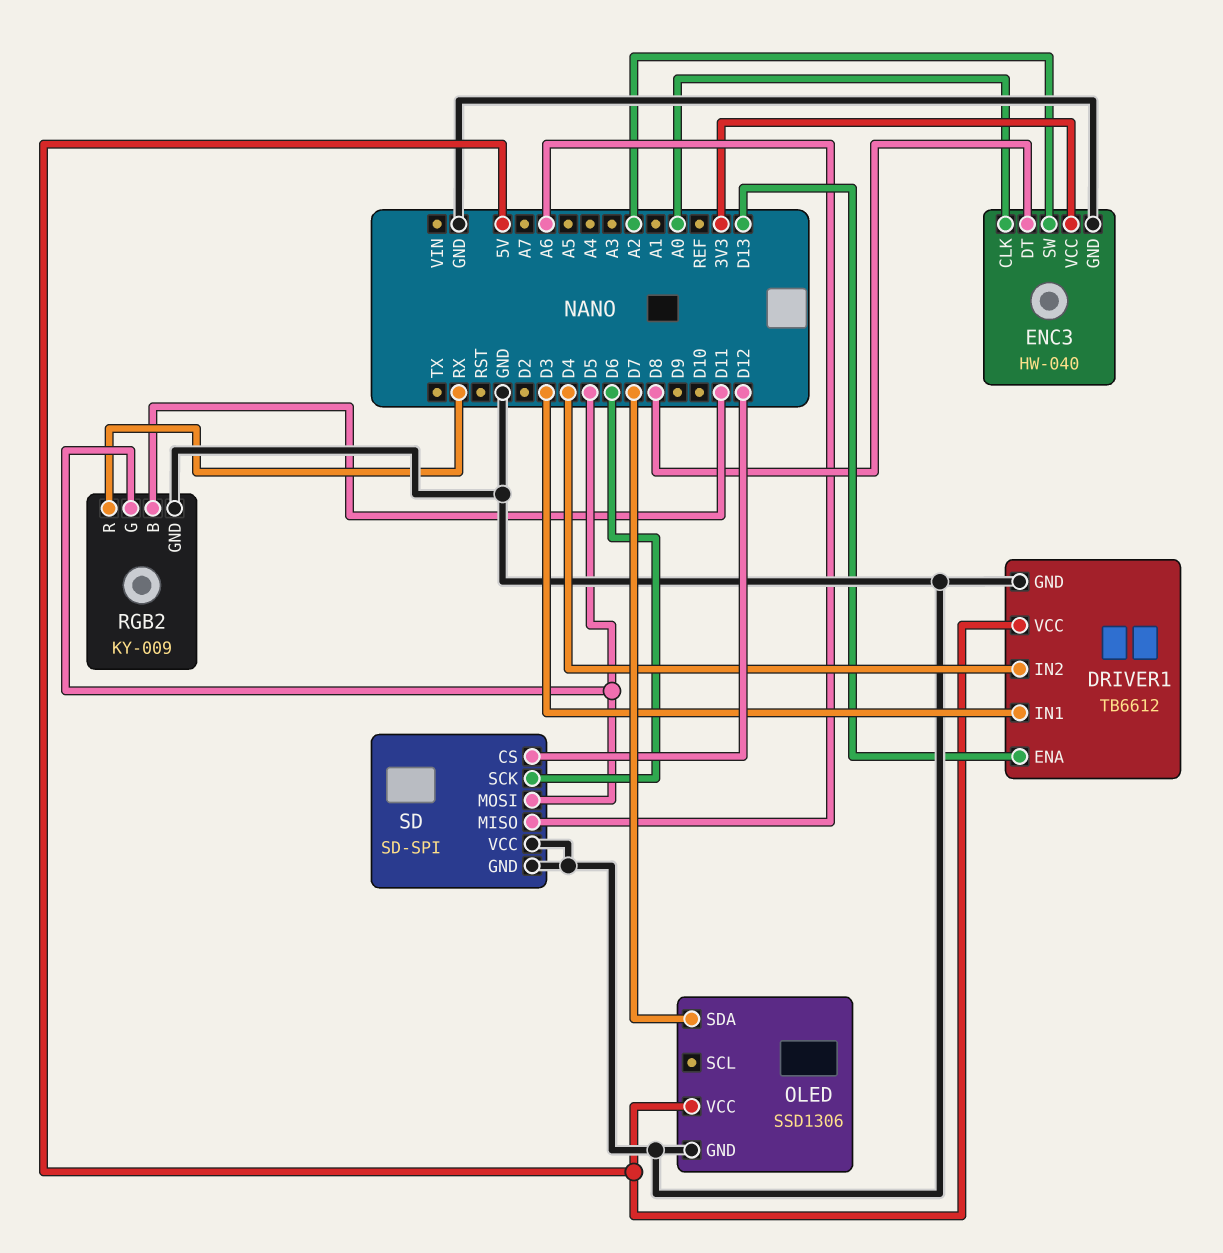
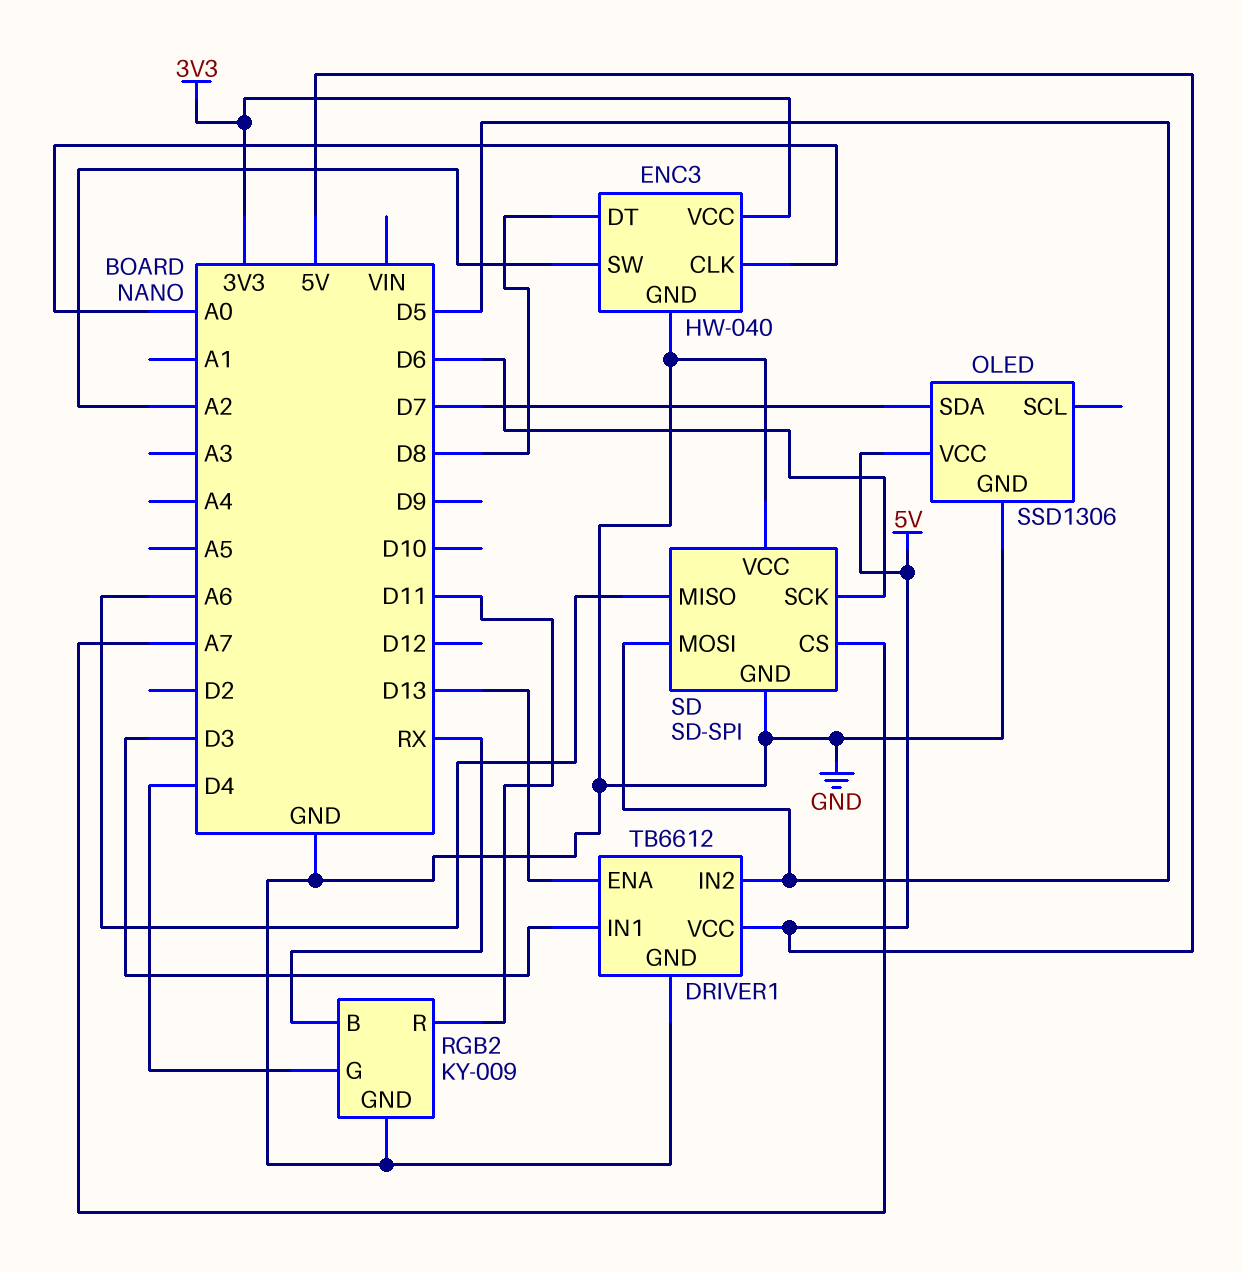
DRIVER1 pin IN2: D4 -> D5
RGB2 pin B: D11 -> RX
RGB2 pin G: D5 -> D4
RGB2 pin R: RX -> D11
SD pin CS: D12 -> A7

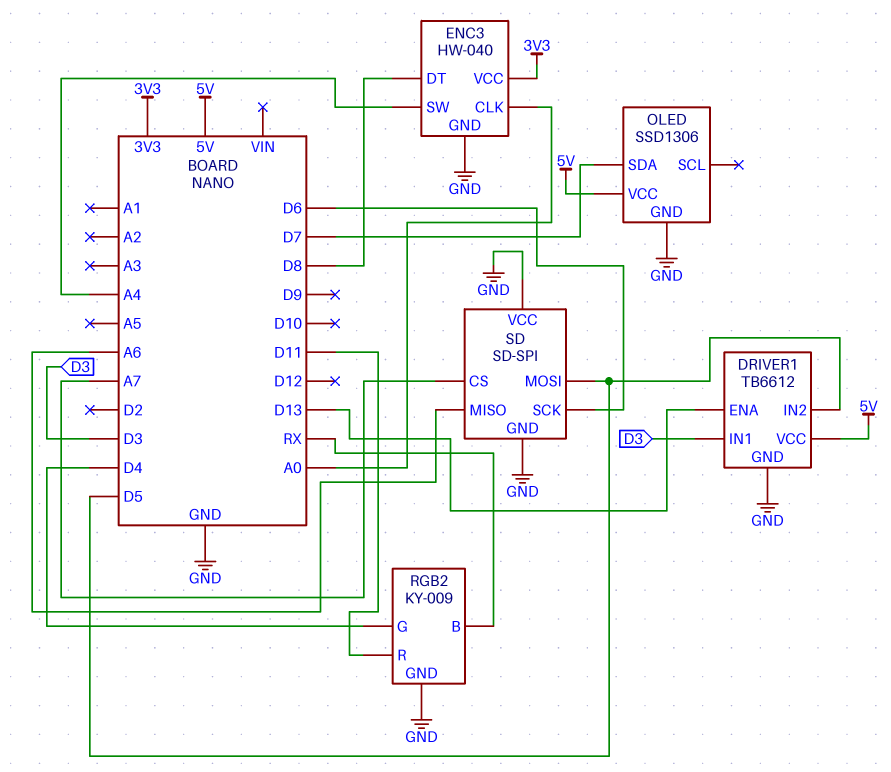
ENC3 pin SW: A2 -> A4

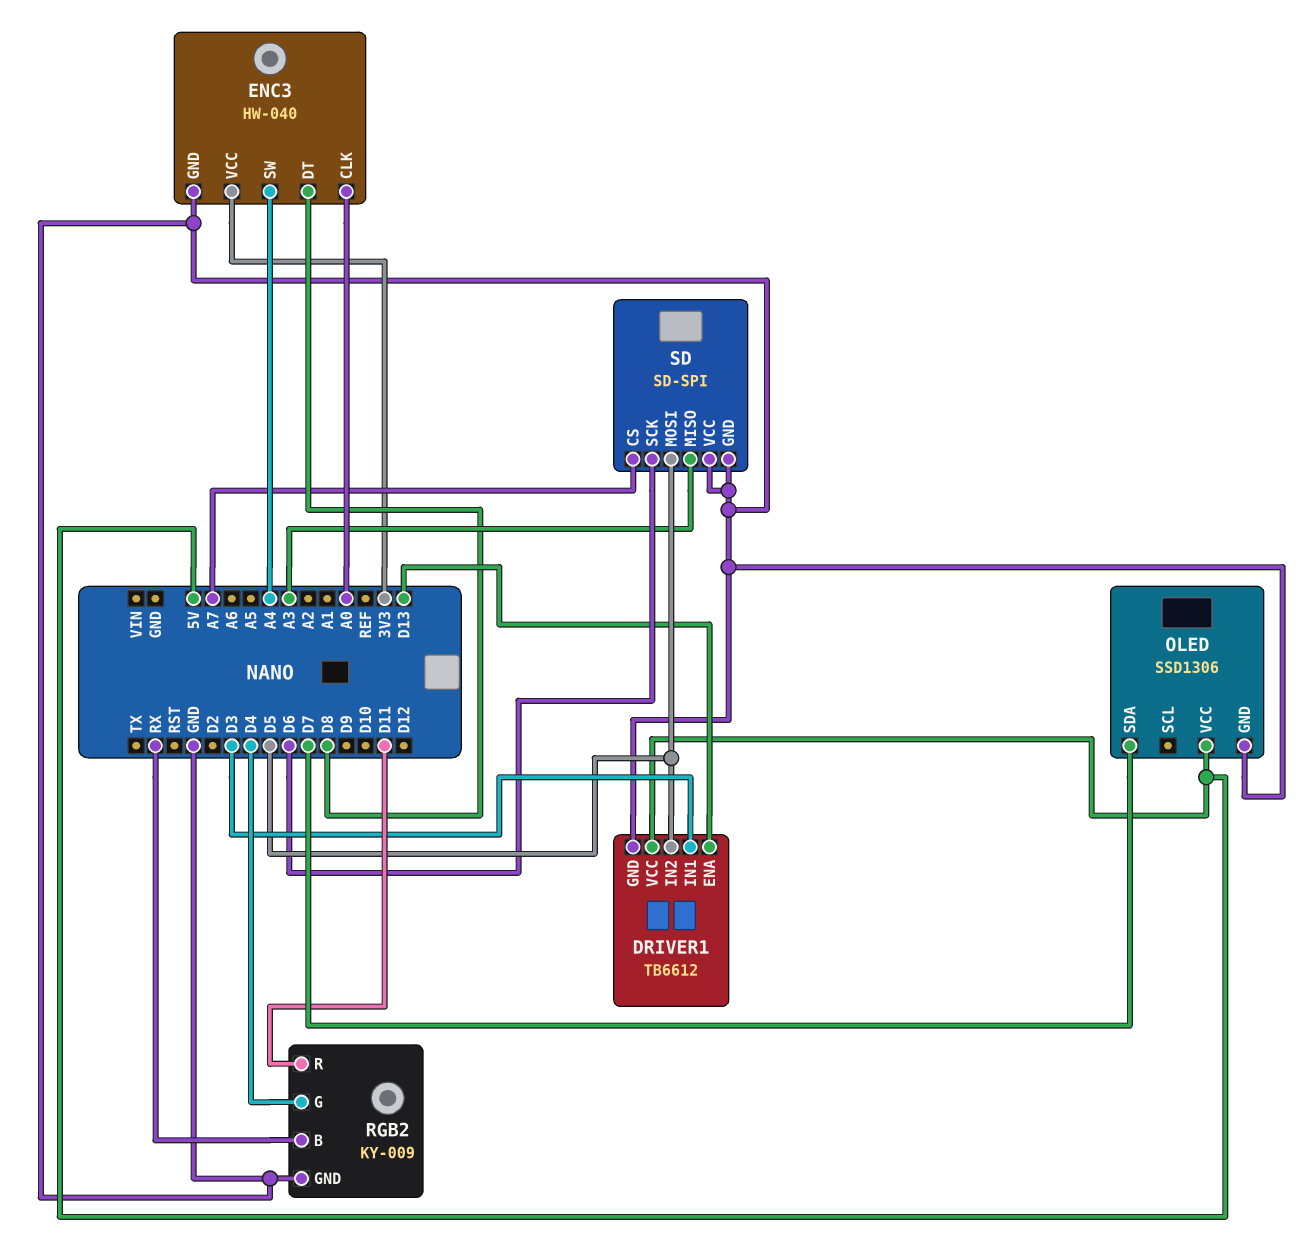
SD pin MISO: A6 -> A3

